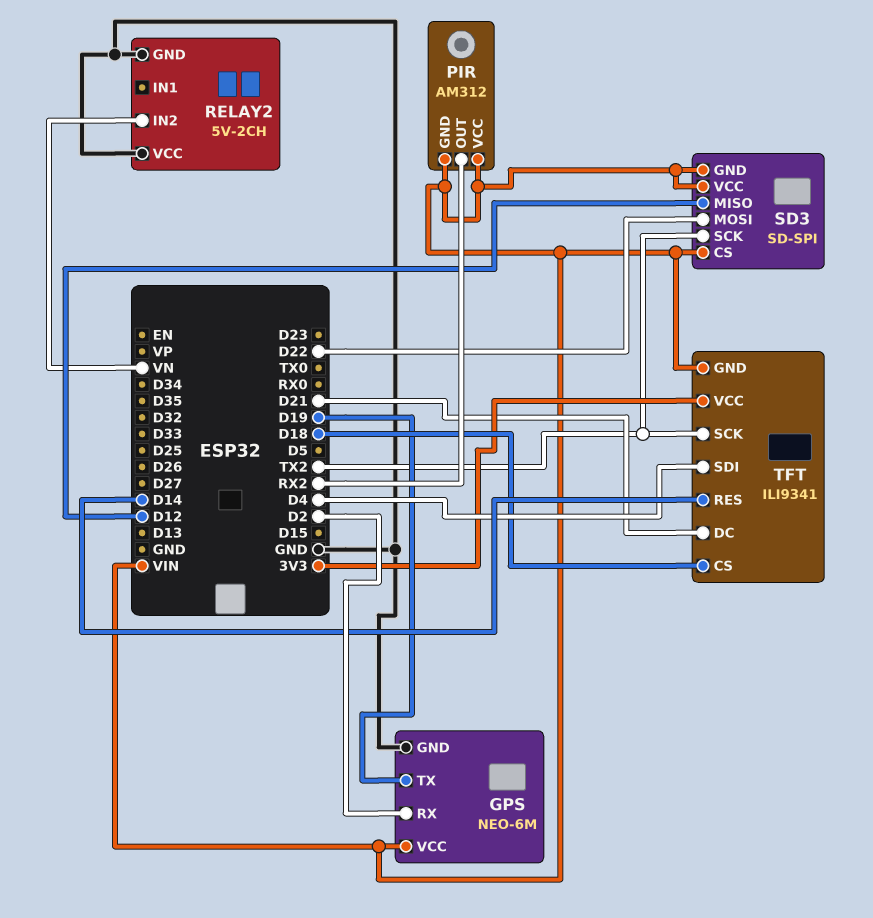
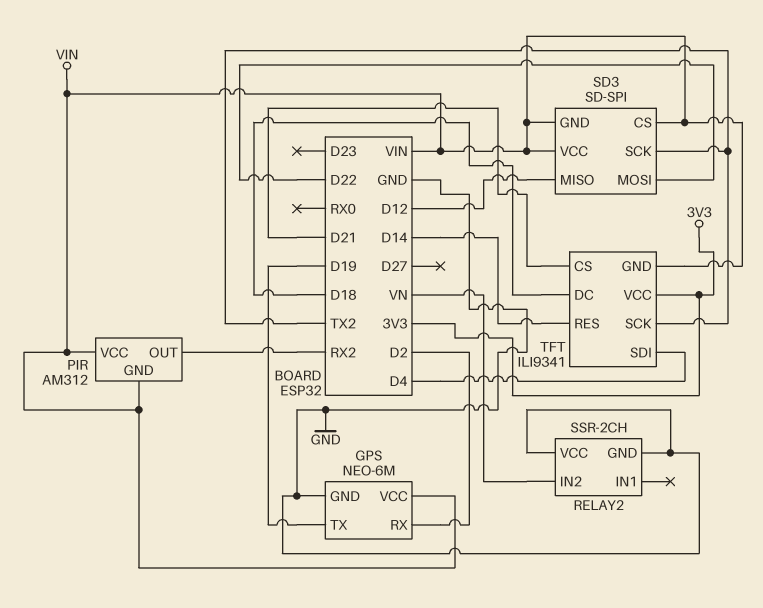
RELAY2: 5V-2CH -> SSR-2CH
TFT pin CS: D18 -> D21
TFT pin DC: D21 -> D18

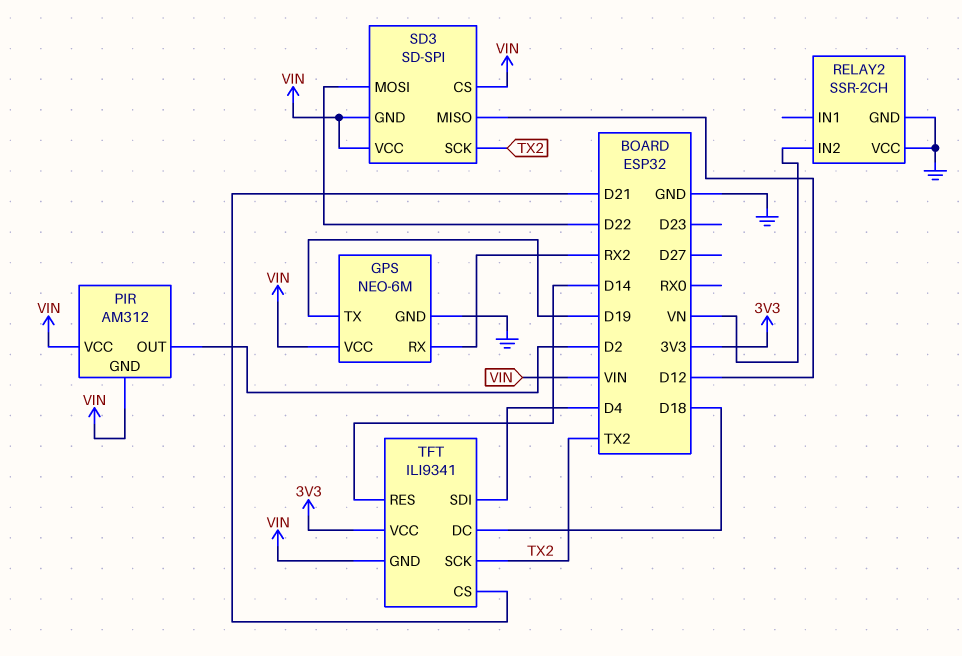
GPS pin RX: D2 -> RX2
PIR pin OUT: RX2 -> D2

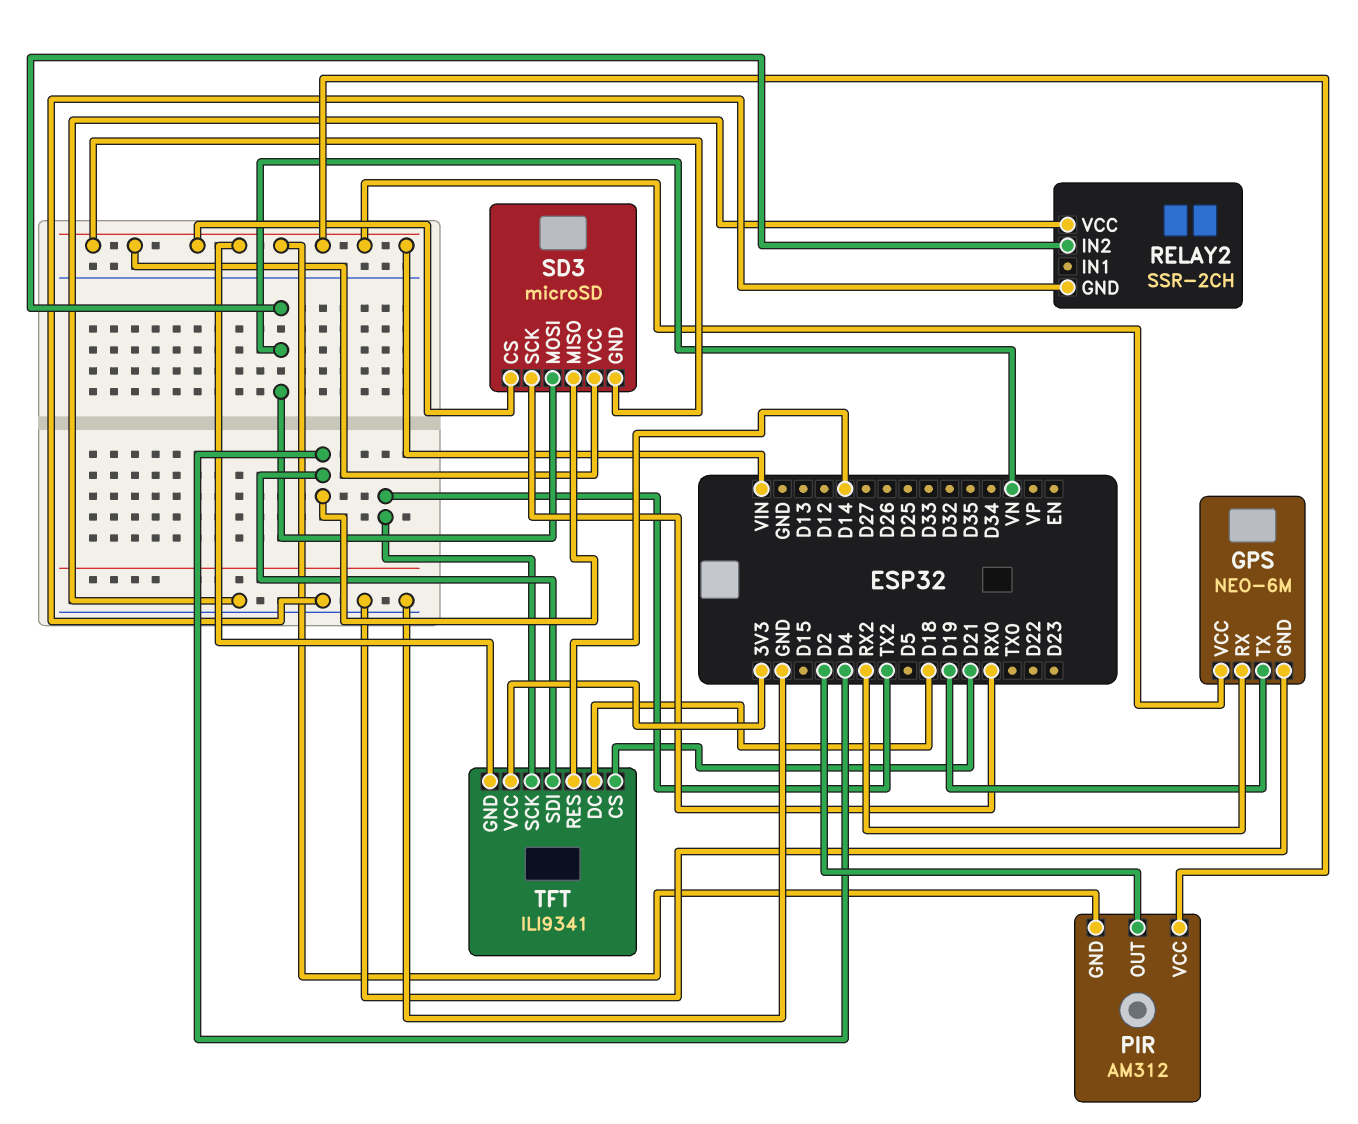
SD3: SD-SPI -> microSD
SD3 pin MISO: D12 -> D4
SD3 pin MOSI: D22 -> VN
SD3 pin SCK: TX2 -> RX0

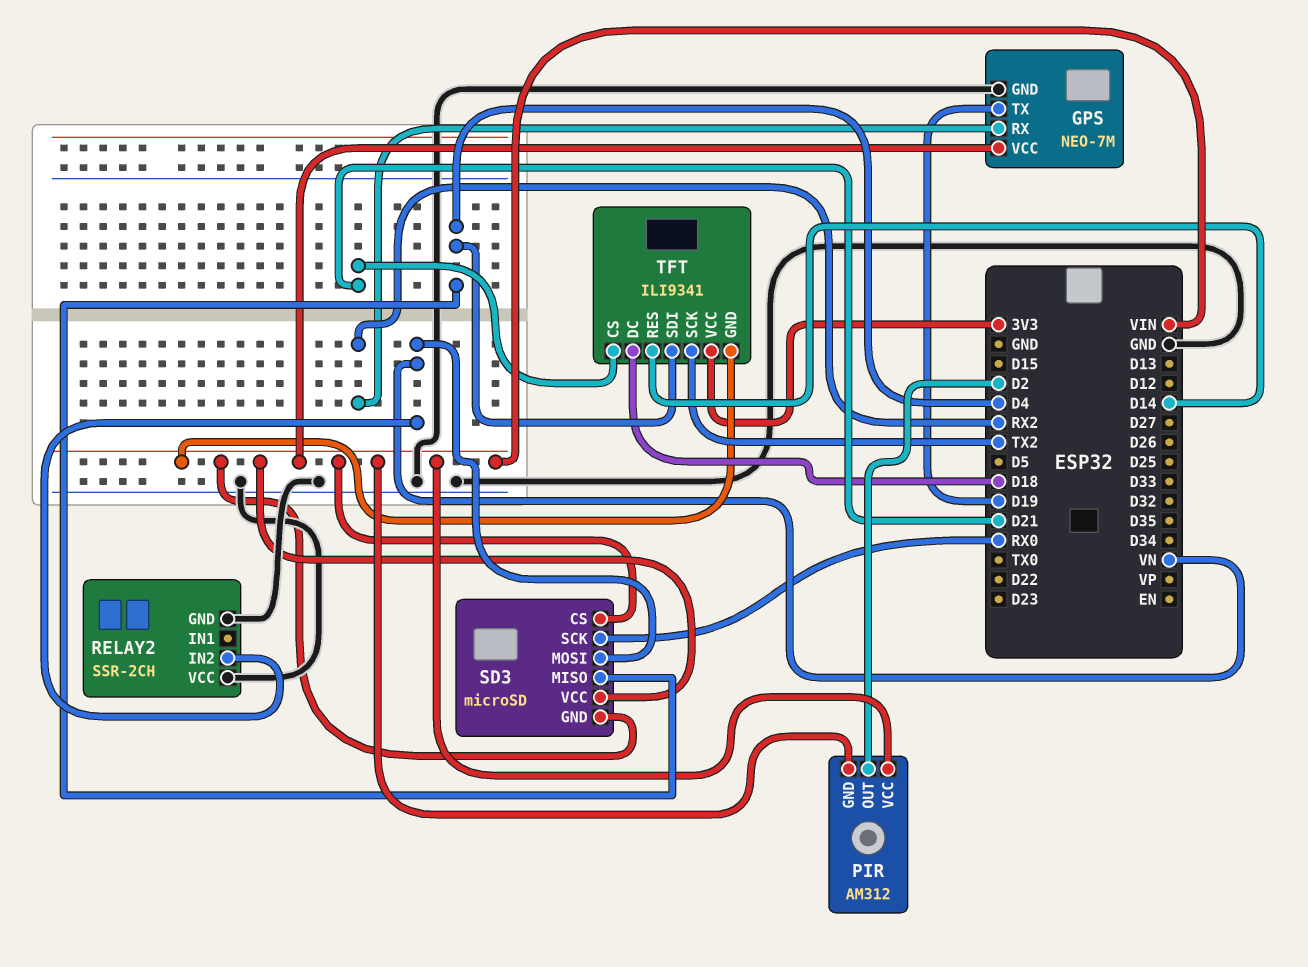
GPS: NEO-6M -> NEO-7M

